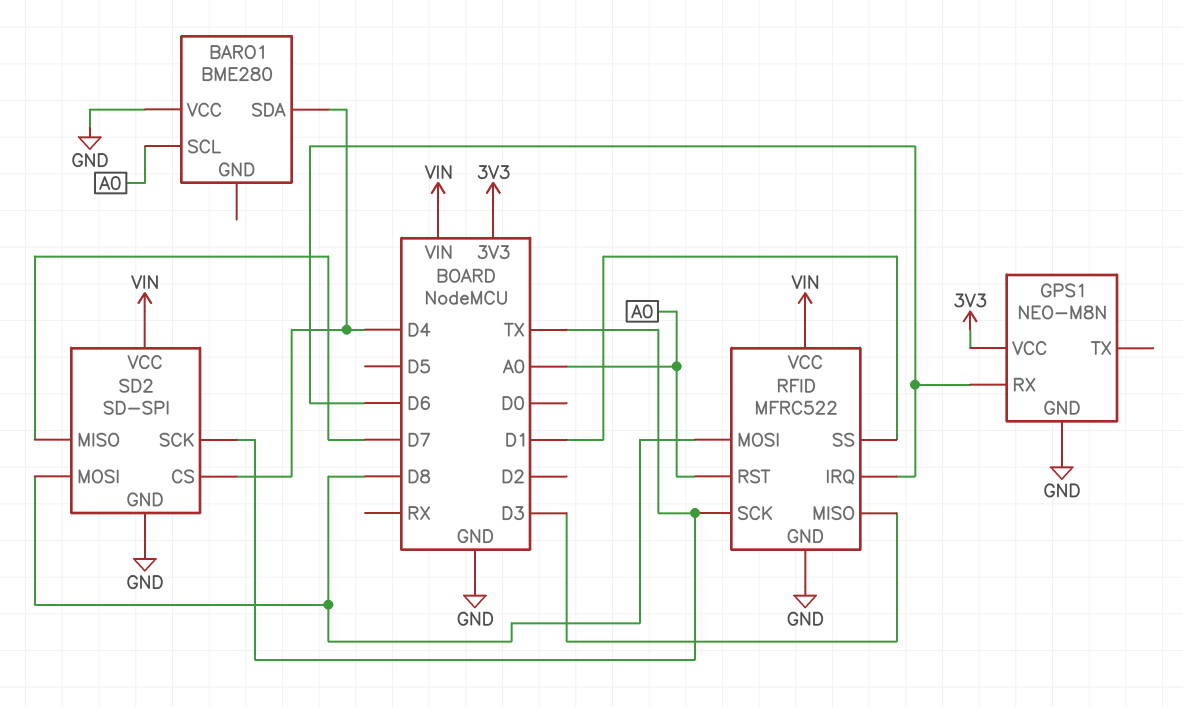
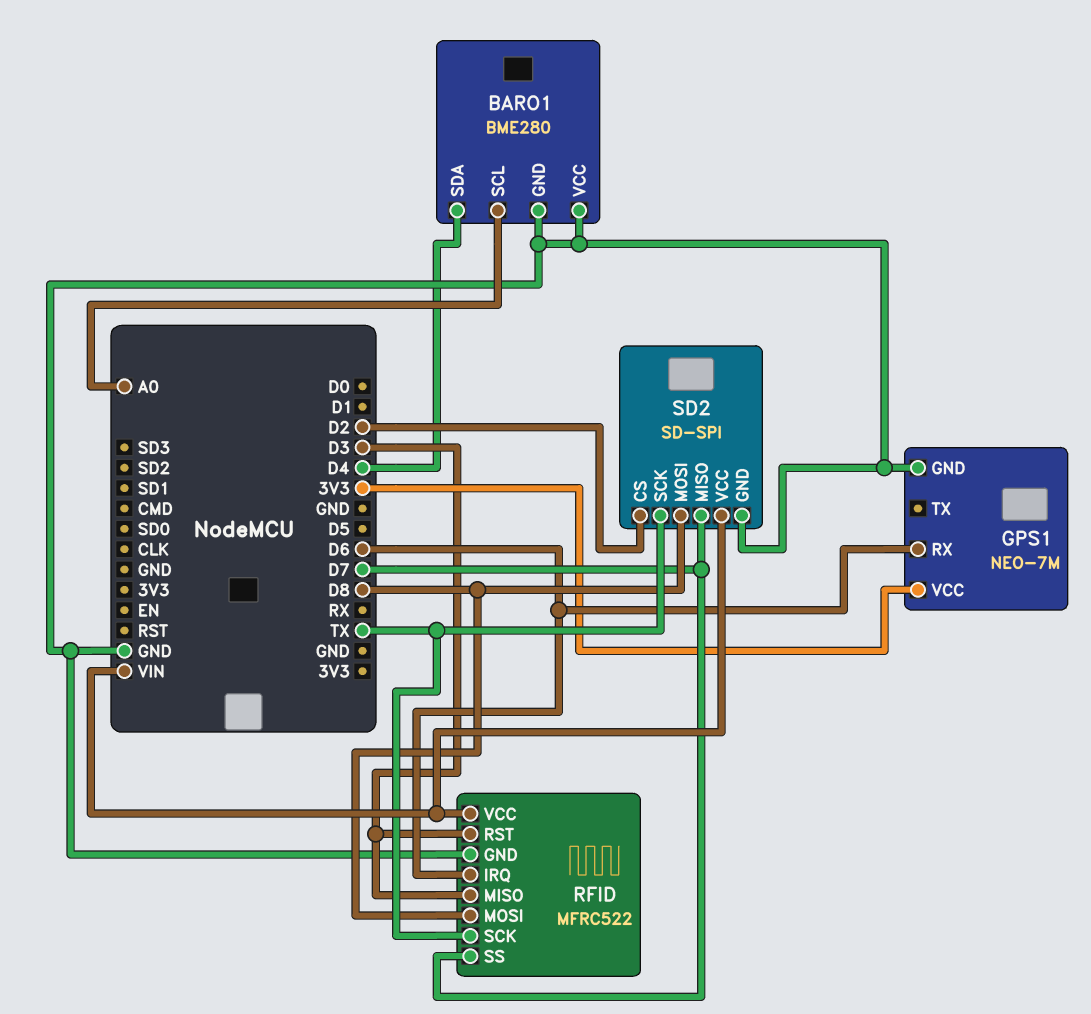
BARO1 pin GND: none -> GND
GPS1: NEO-M8N -> NEO-7M
RFID pin RST: A0 -> D3
RFID pin SS: D1 -> D7
SD2 pin CS: D4 -> D2

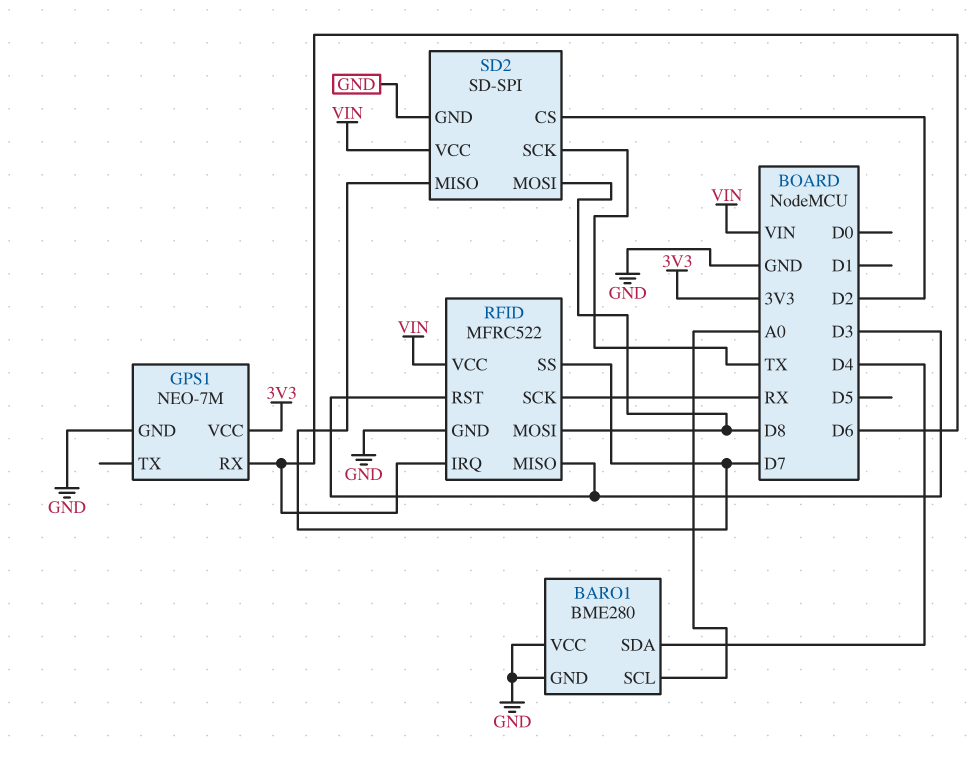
RFID pin SCK: TX -> RX

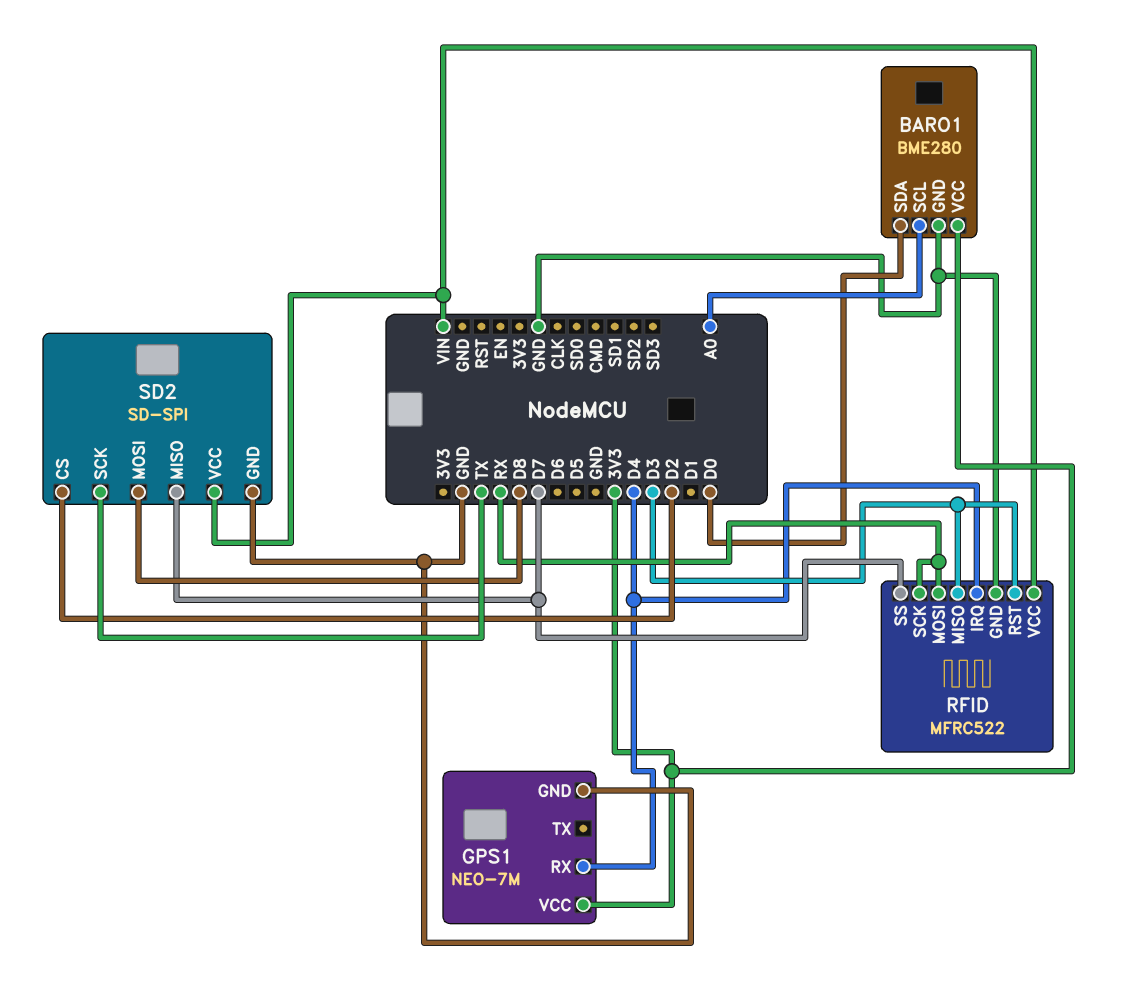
BARO1 pin SDA: D4 -> D0
BARO1 pin VCC: GND -> 3V3
GPS1 pin RX: D6 -> D4
RFID pin IRQ: D6 -> D4
RFID pin MOSI: D8 -> RX

